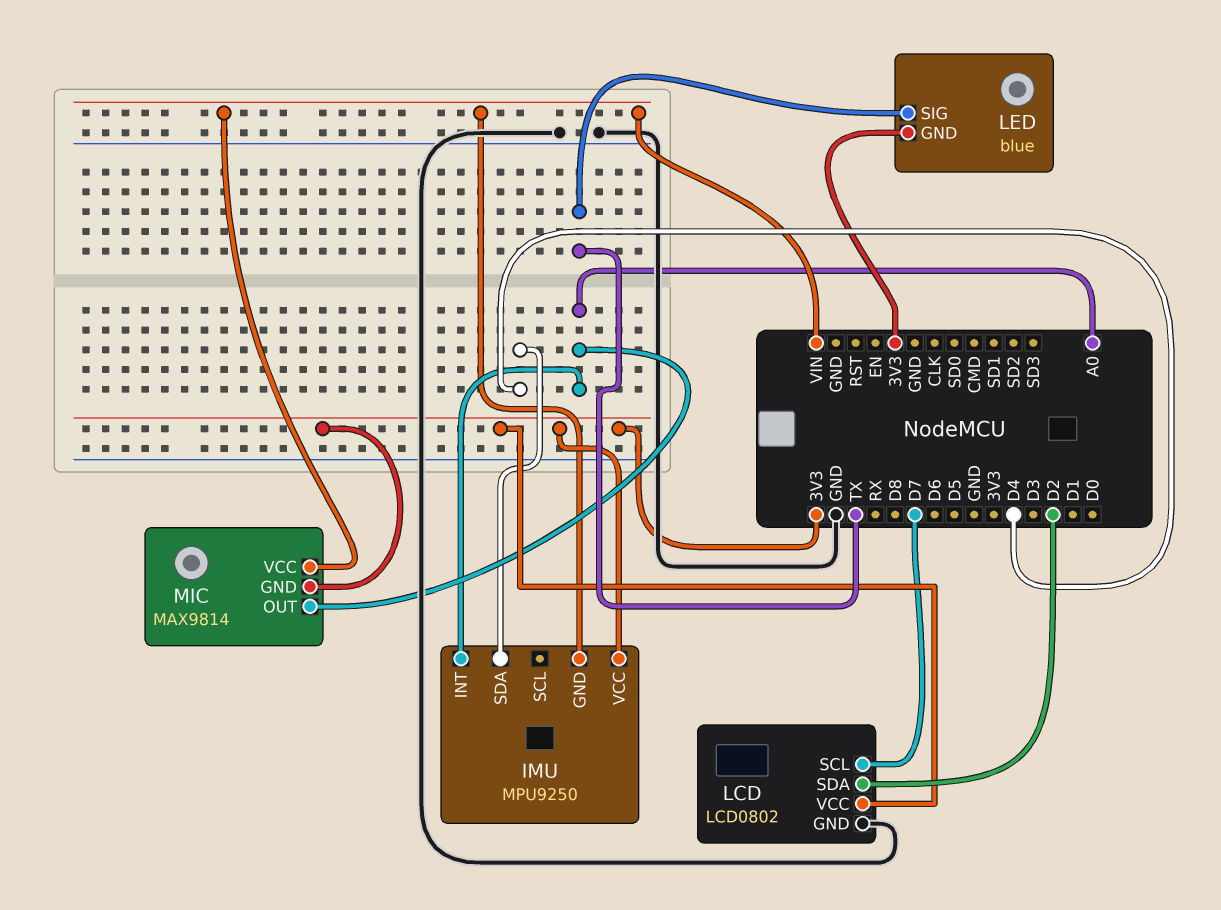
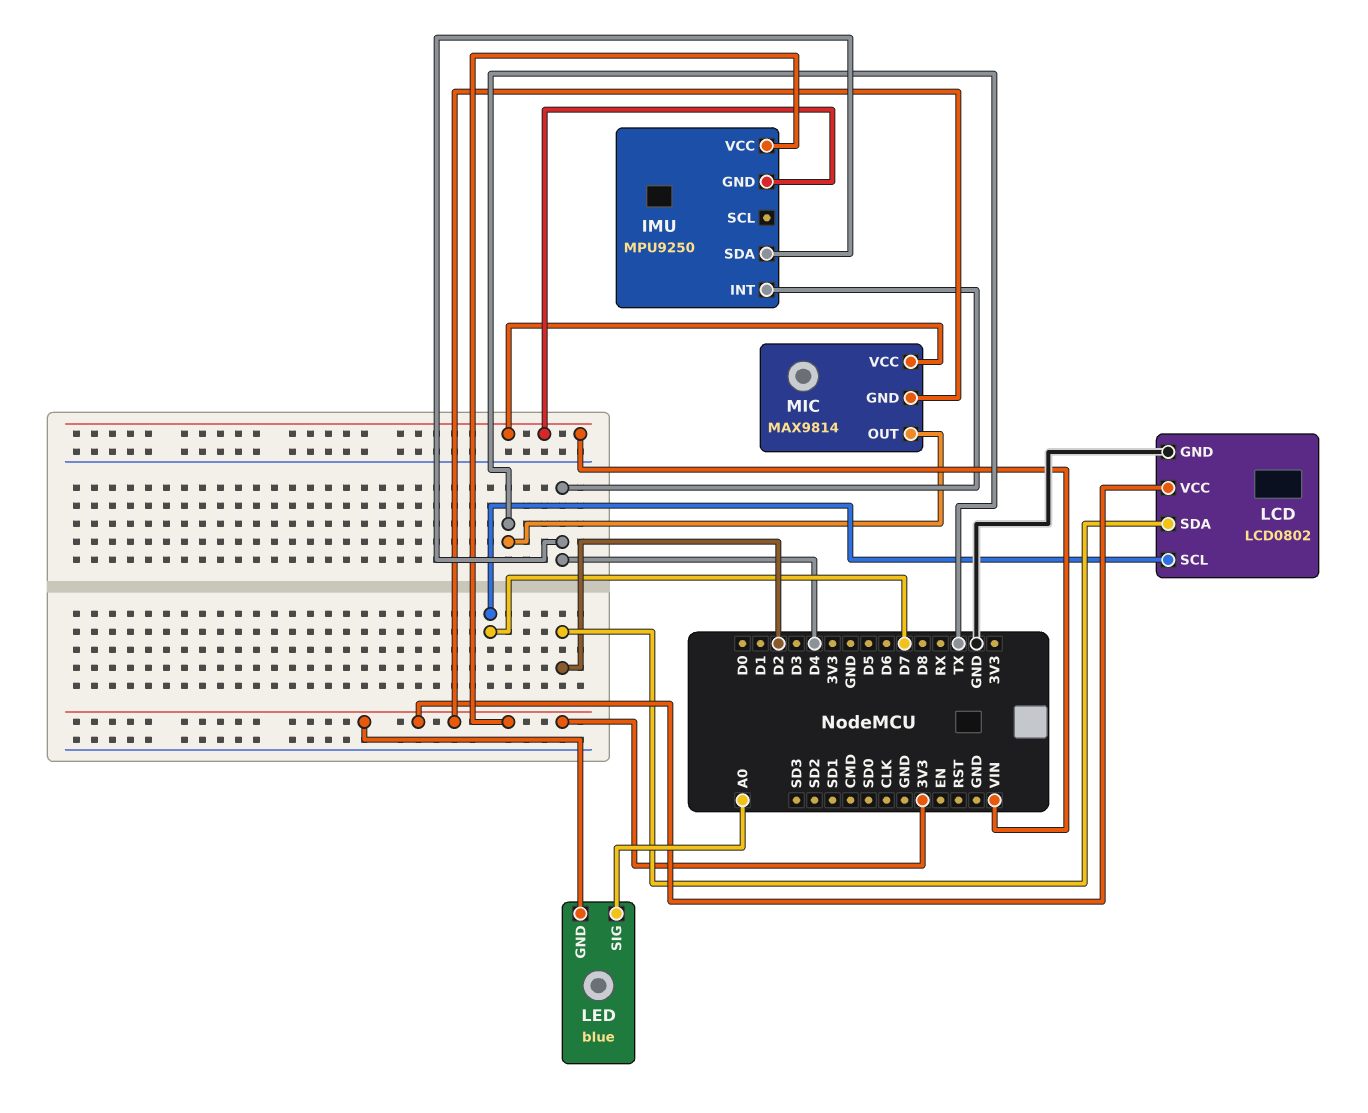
IMU pin INT: A0 -> D4
LED pin SIG: TX -> A0
MIC pin OUT: A0 -> TX

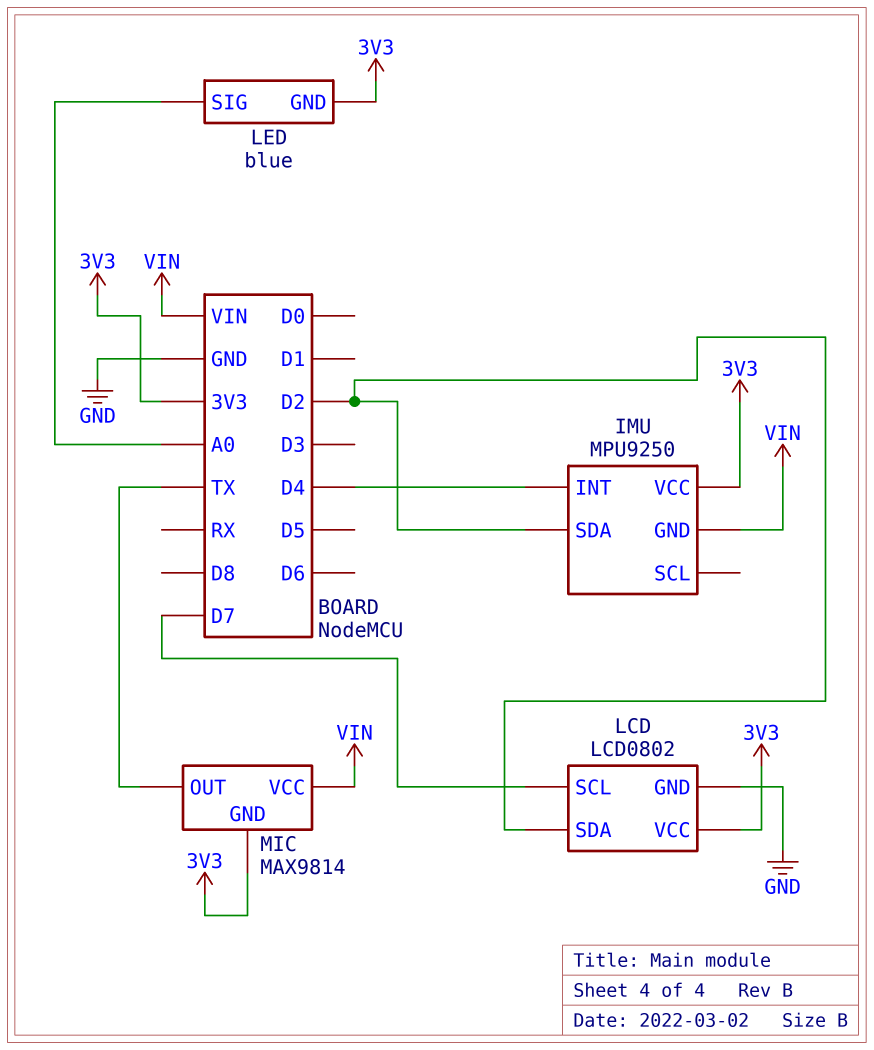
IMU pin SDA: D4 -> D2

